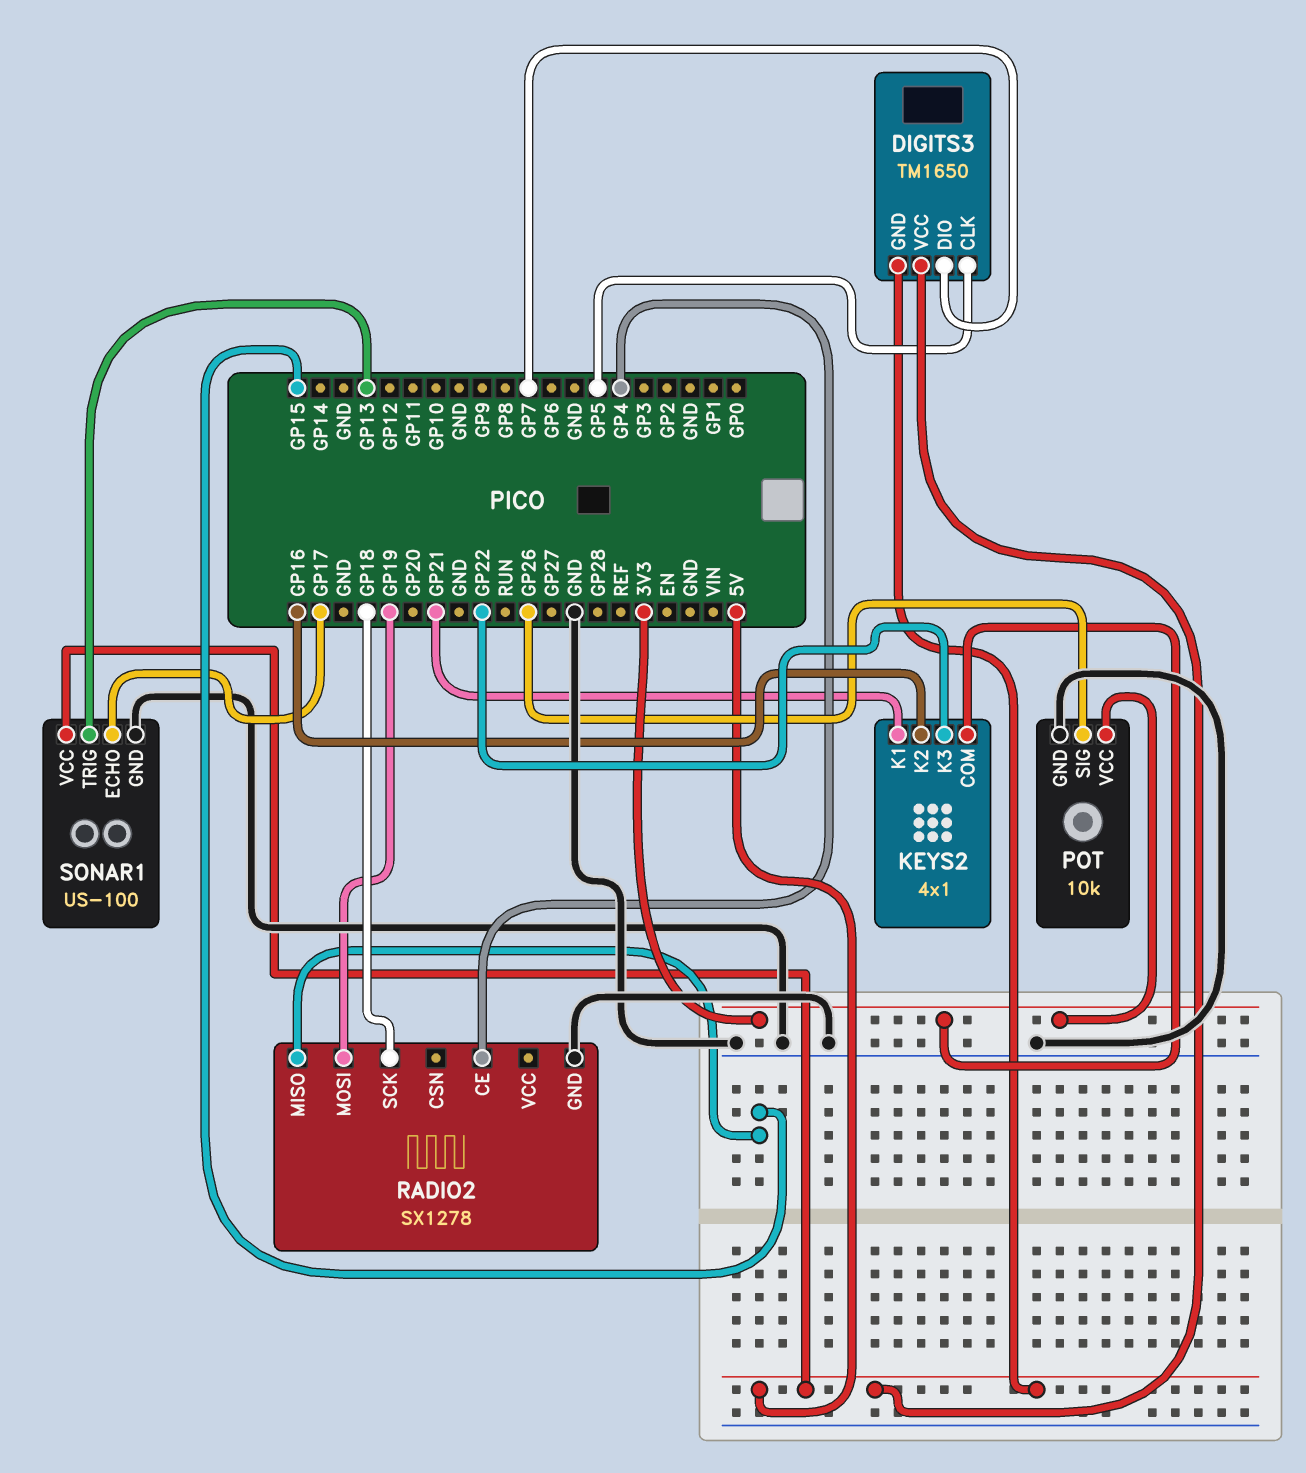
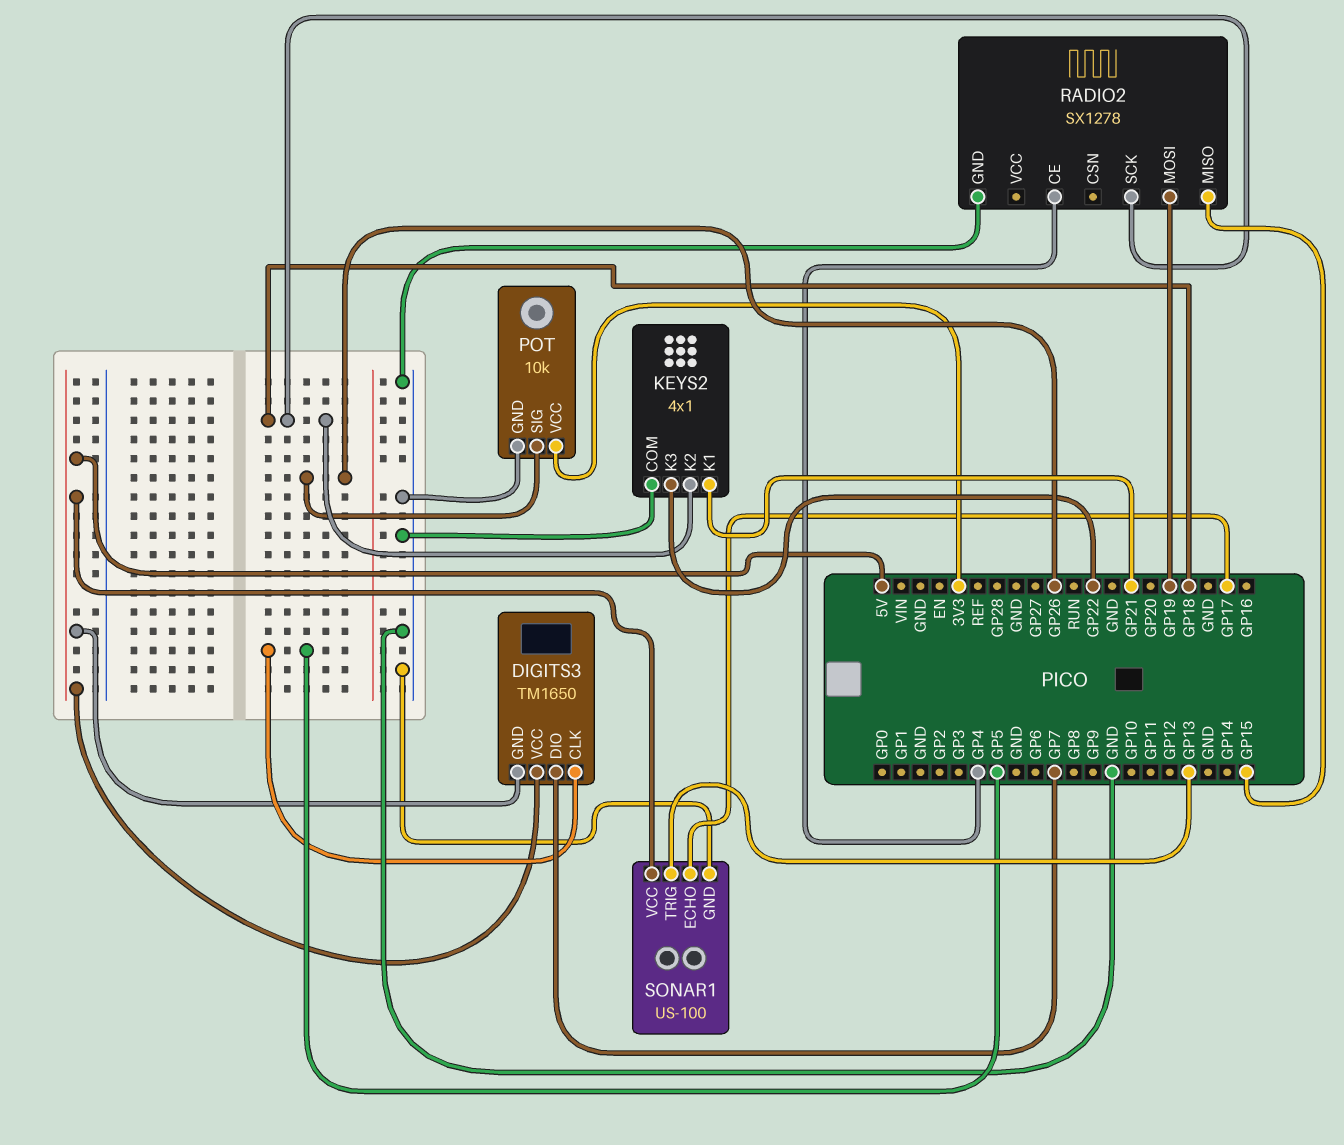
KEYS2 pin COM: 3V3 -> GND
KEYS2 pin K2: GP16 -> GP18

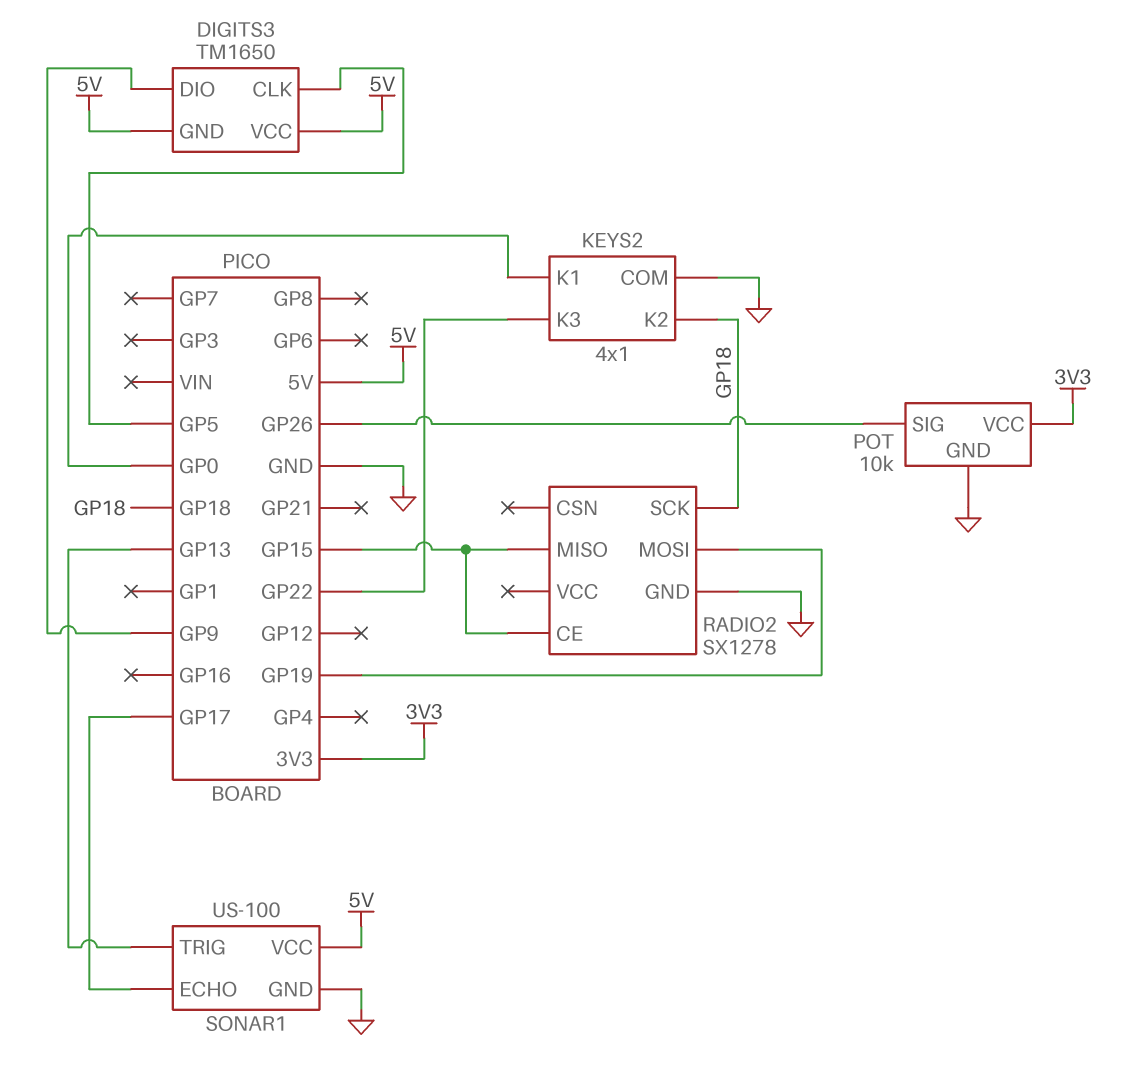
DIGITS3 pin DIO: GP7 -> GP9
KEYS2 pin K1: GP21 -> GP0
RADIO2 pin CE: GP4 -> GP15

